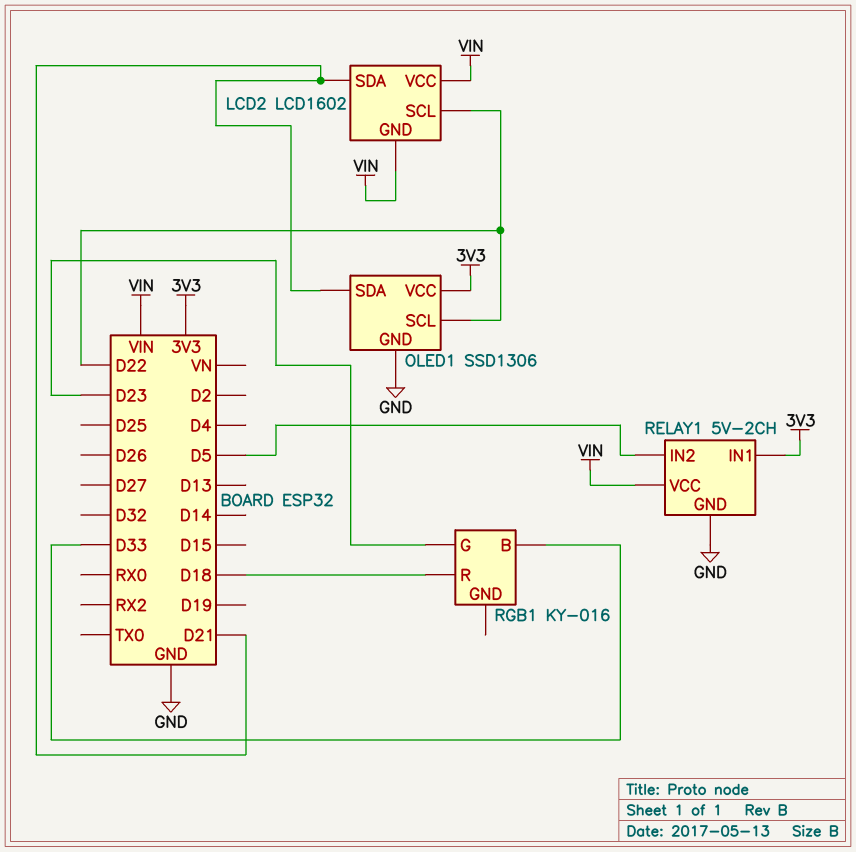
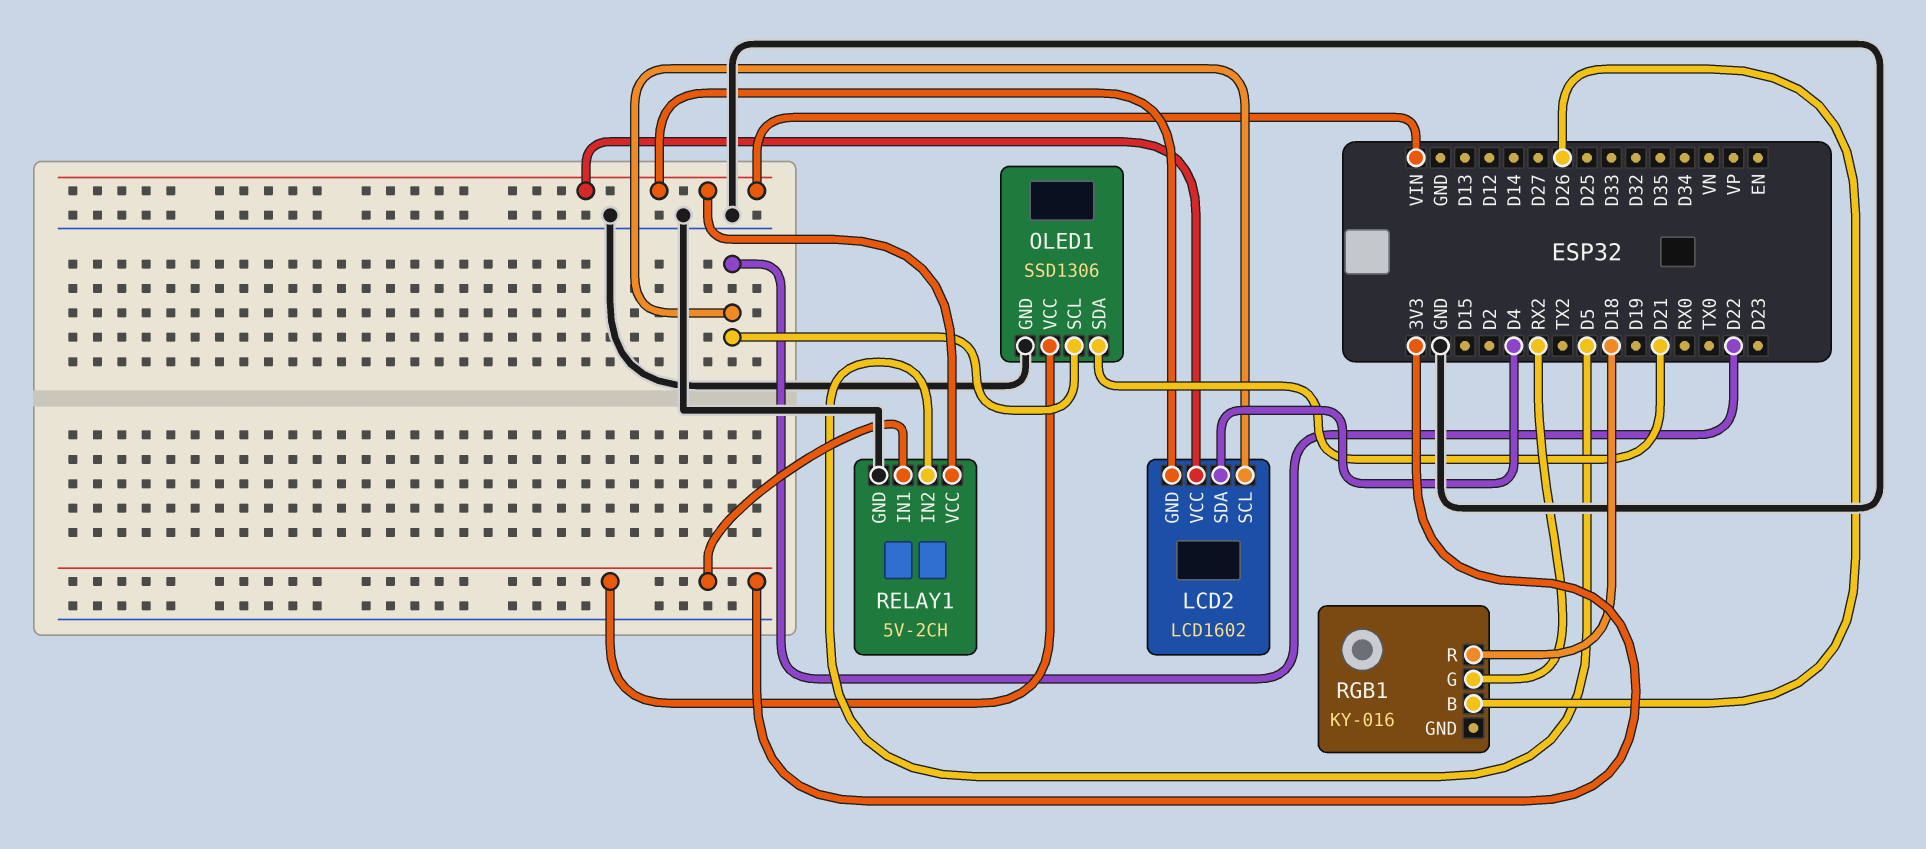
LCD2 pin SDA: D21 -> D4
RGB1 pin B: D33 -> D26
RGB1 pin G: D23 -> RX2

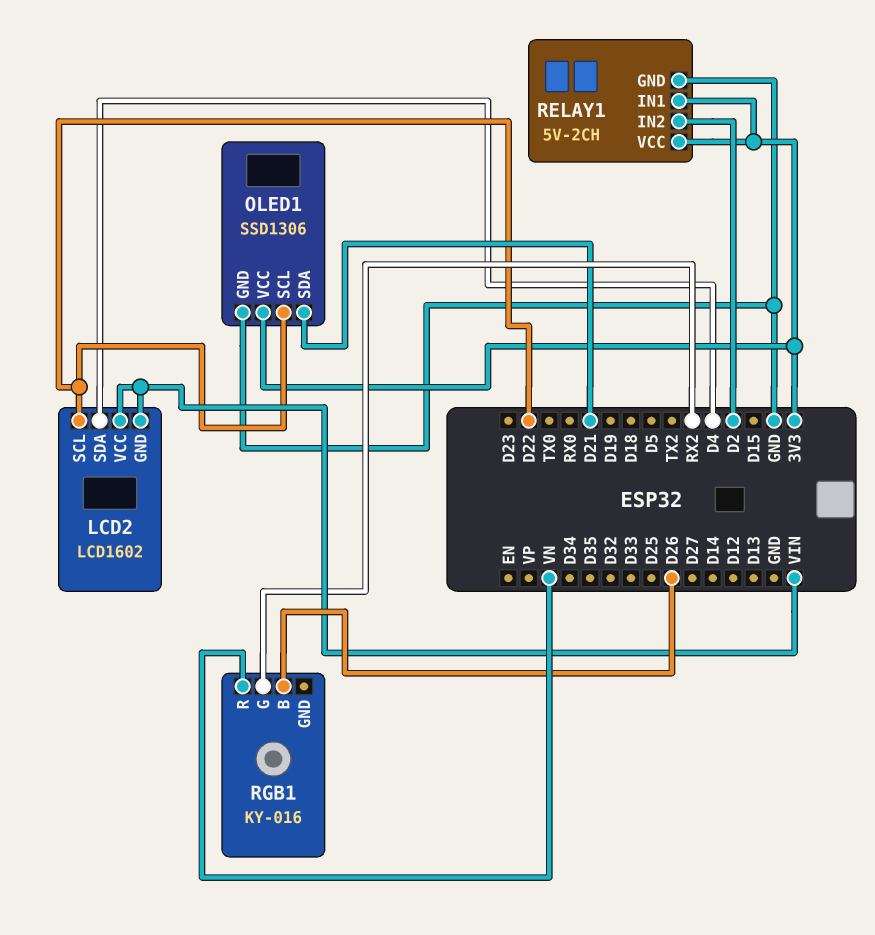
RELAY1 pin IN2: D5 -> D2
RELAY1 pin VCC: VIN -> 3V3
RGB1 pin R: D18 -> VN

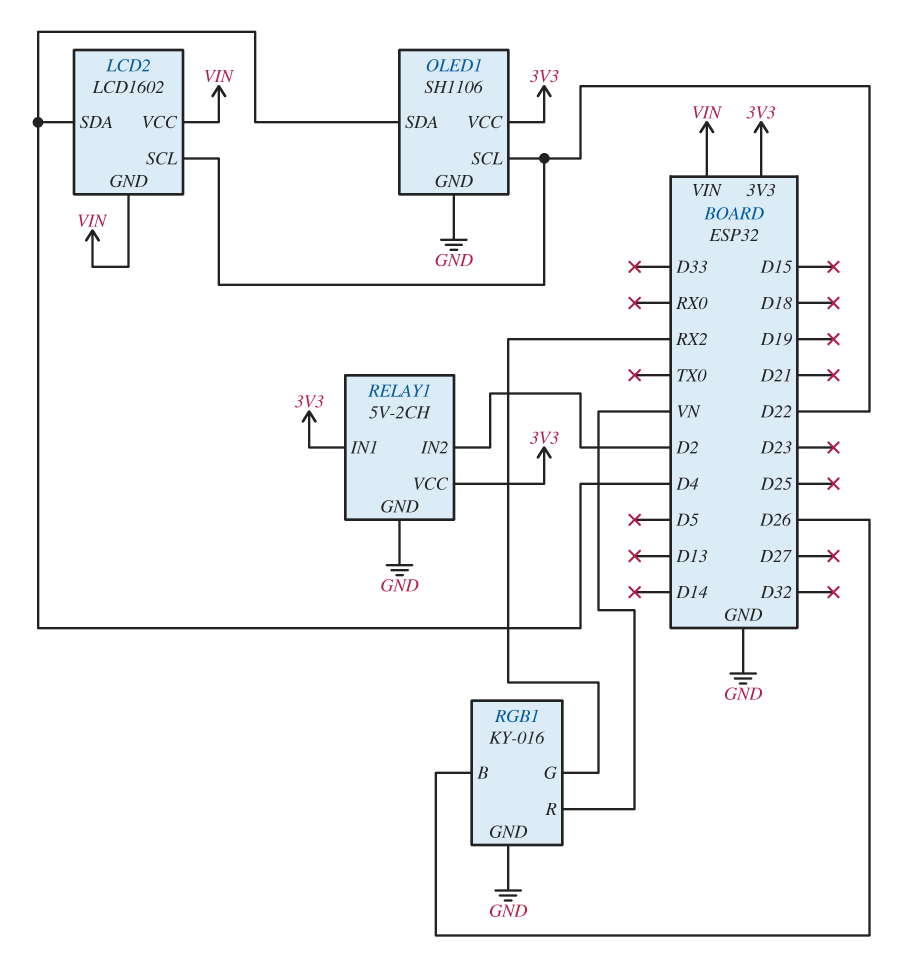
OLED1: SSD1306 -> SH1106
OLED1 pin SDA: D21 -> D4
RGB1 pin GND: none -> GND

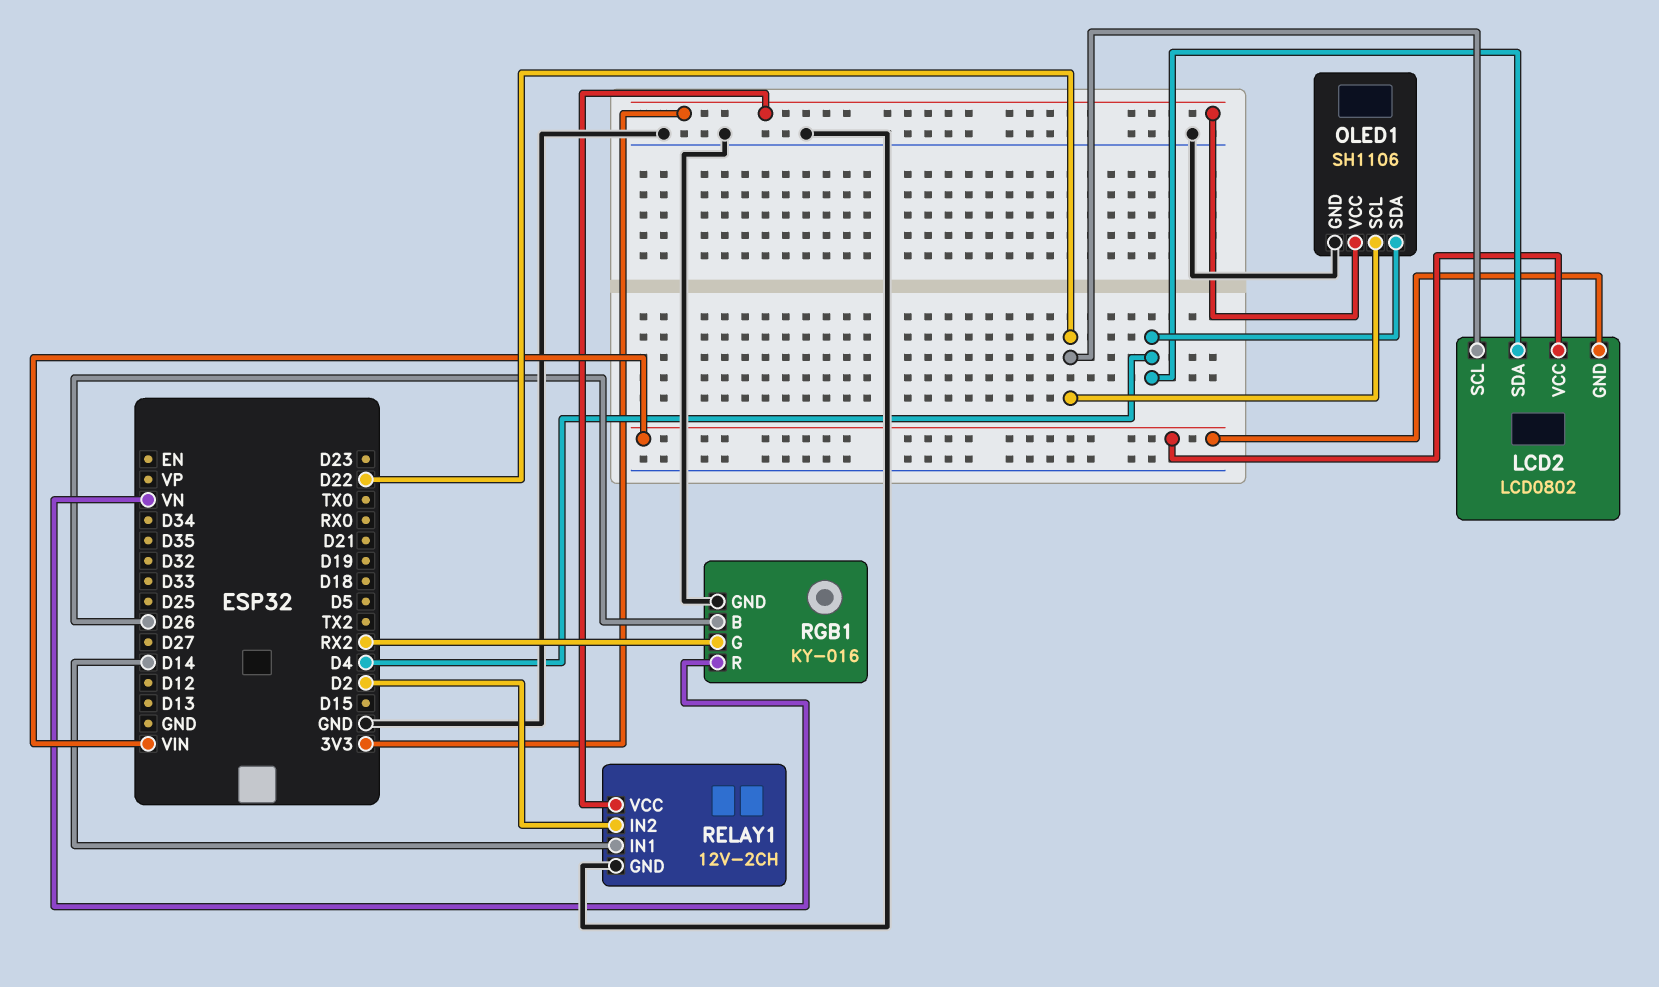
LCD2: LCD1602 -> LCD0802
RELAY1: 5V-2CH -> 12V-2CH
RELAY1 pin IN1: 3V3 -> D14

